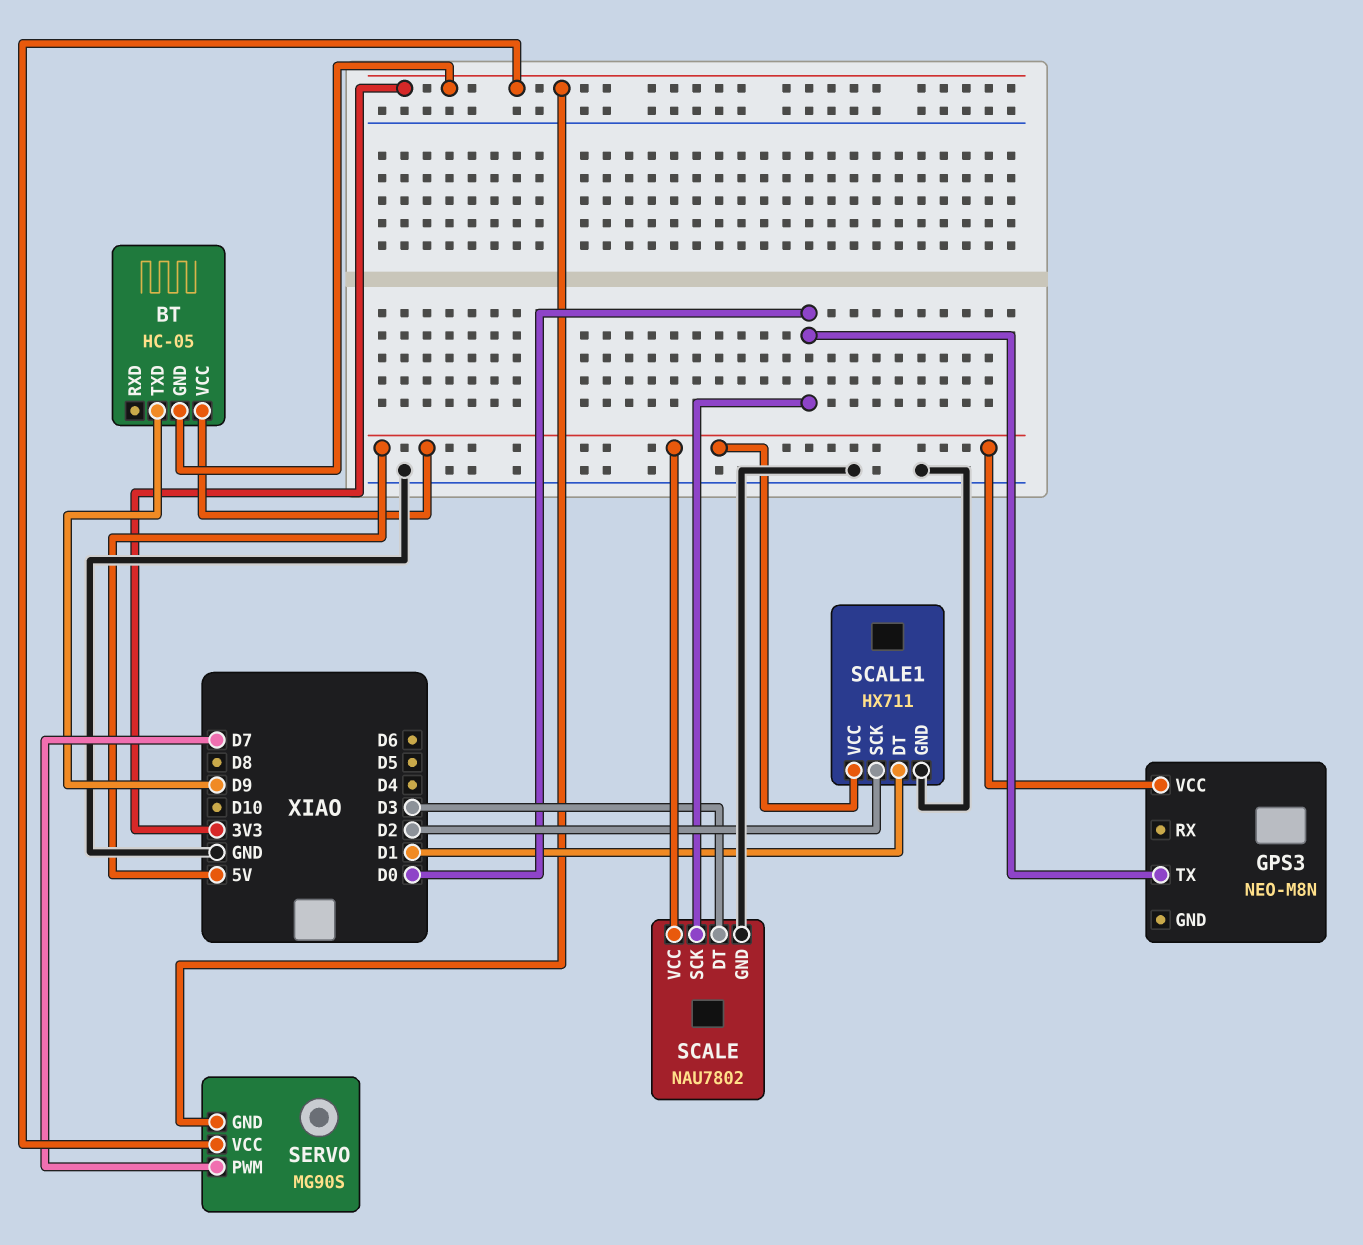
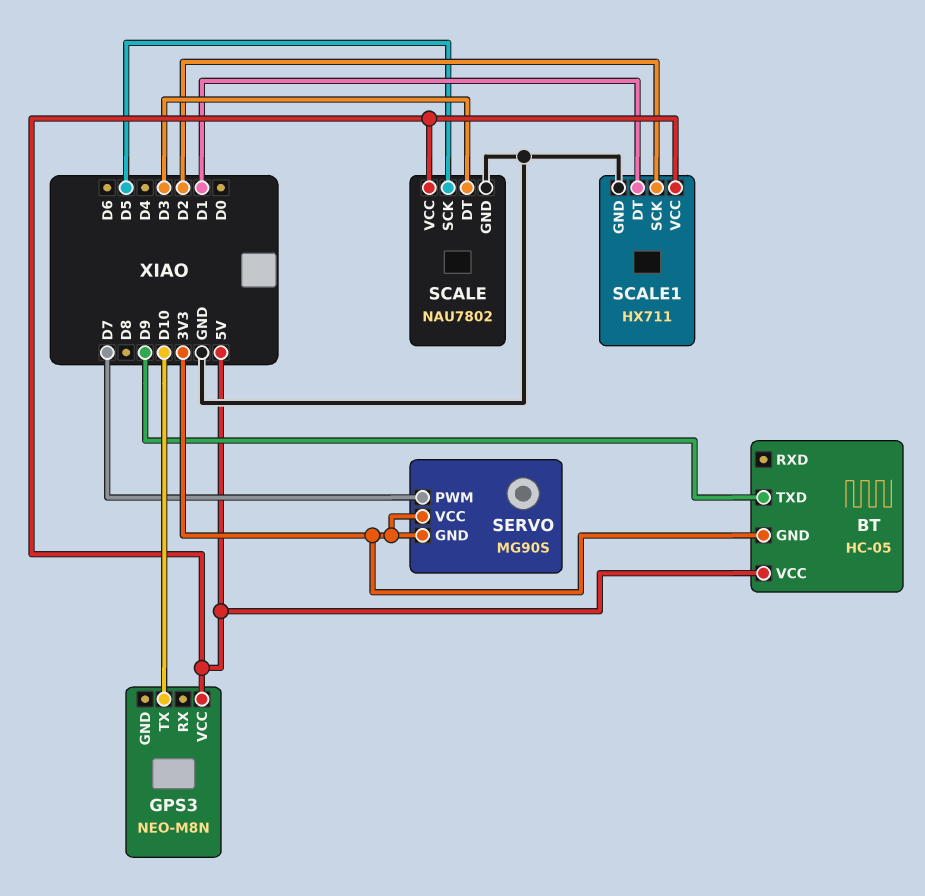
GPS3 pin TX: D0 -> D10
SCALE pin SCK: D0 -> D5

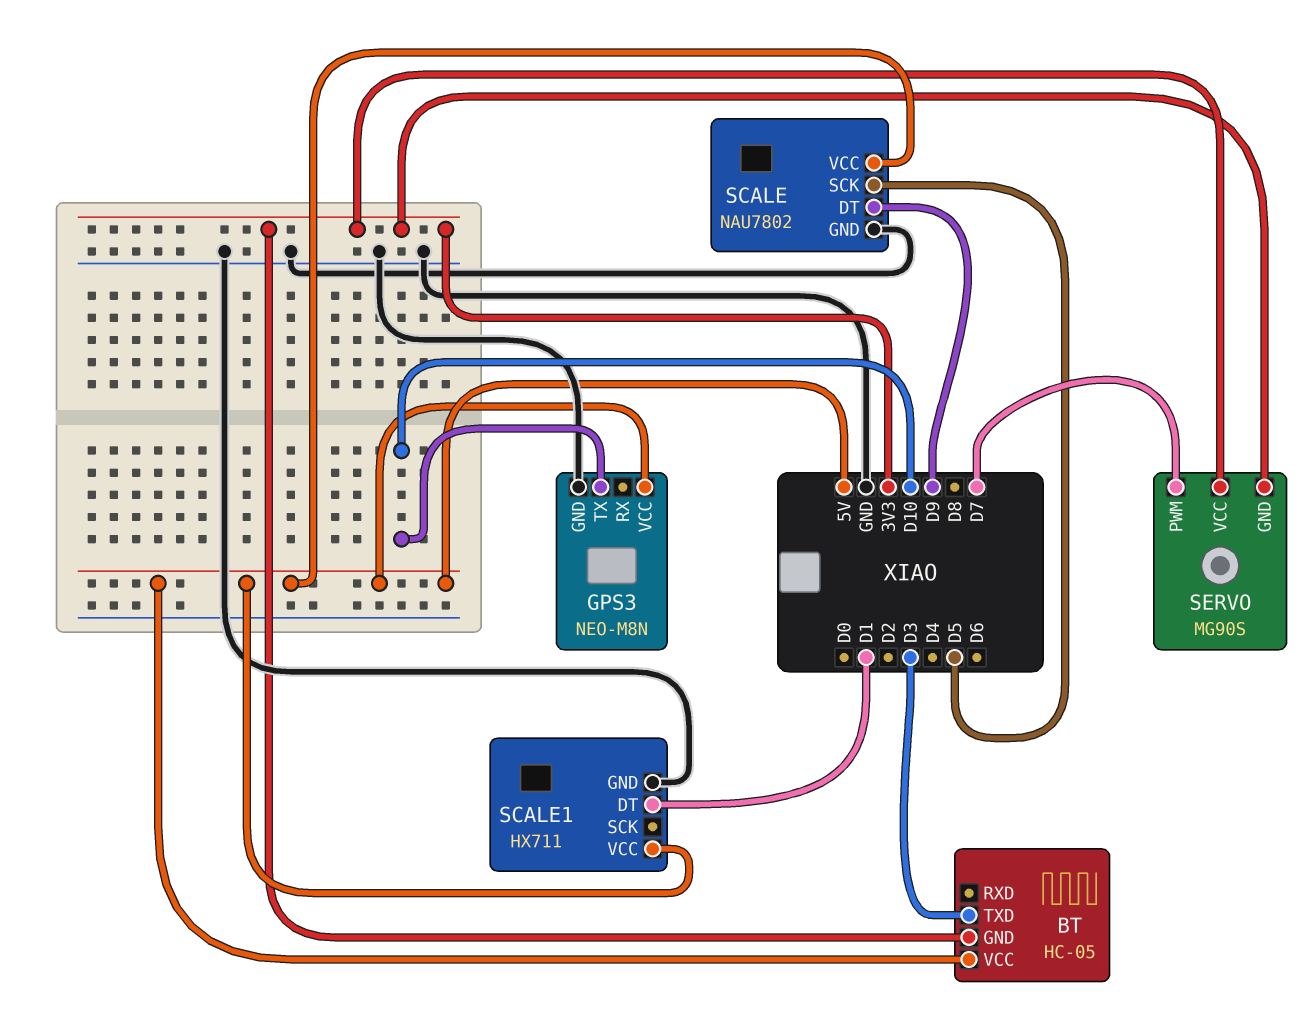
BT pin TXD: D9 -> D3
GPS3 pin GND: none -> GND
SCALE pin DT: D3 -> D9
SCALE1 pin SCK: D2 -> none

